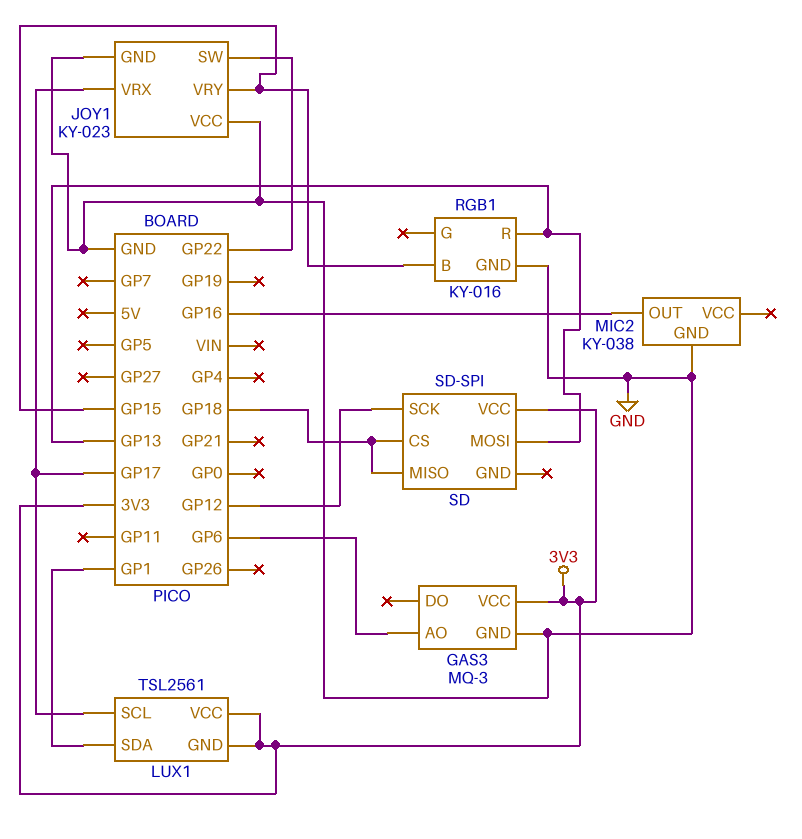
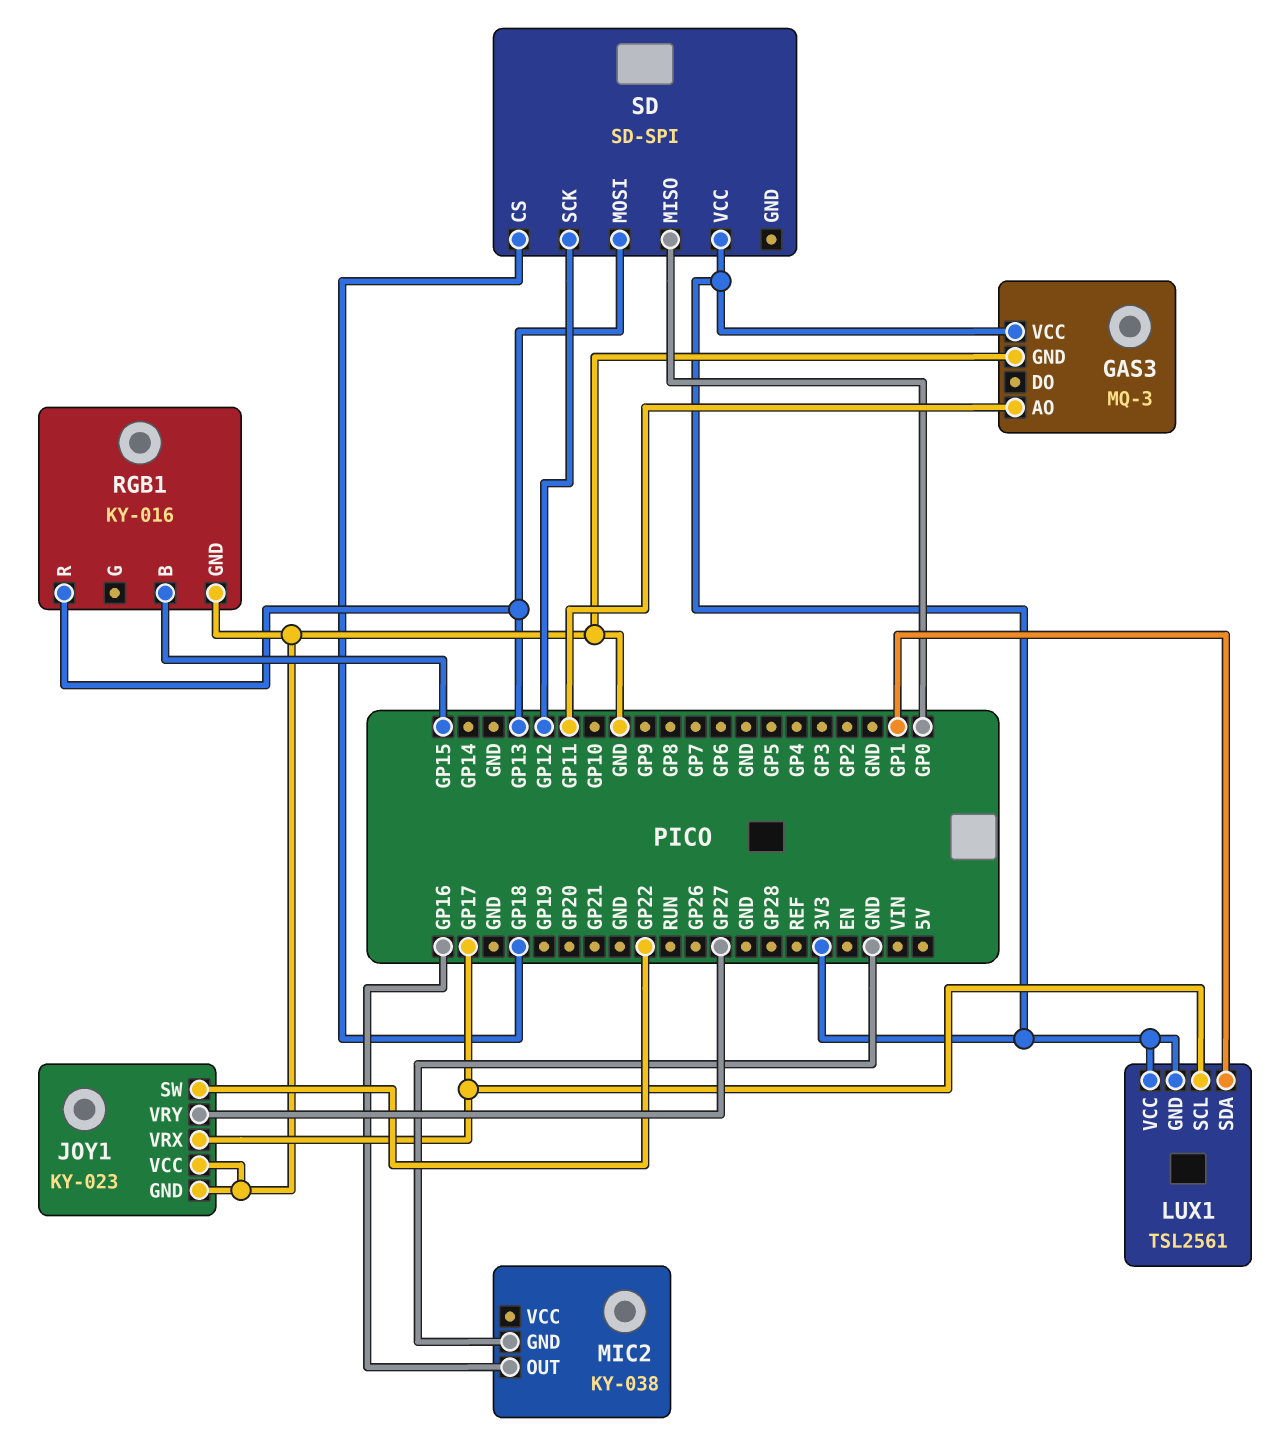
GAS3 pin AO: GP6 -> GP11
JOY1 pin VRY: GP15 -> GP27
SD pin MISO: GP18 -> GP0

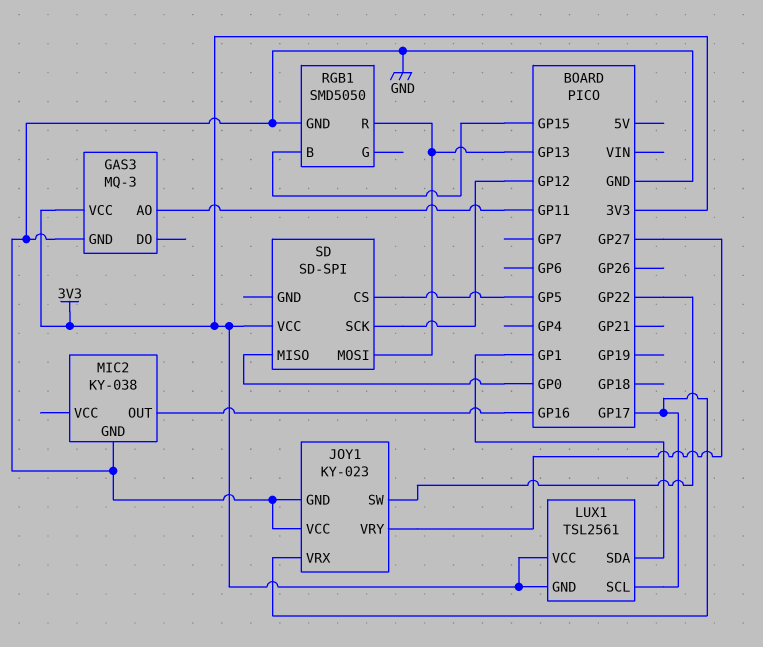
RGB1: KY-016 -> SMD5050
SD pin CS: GP18 -> GP5

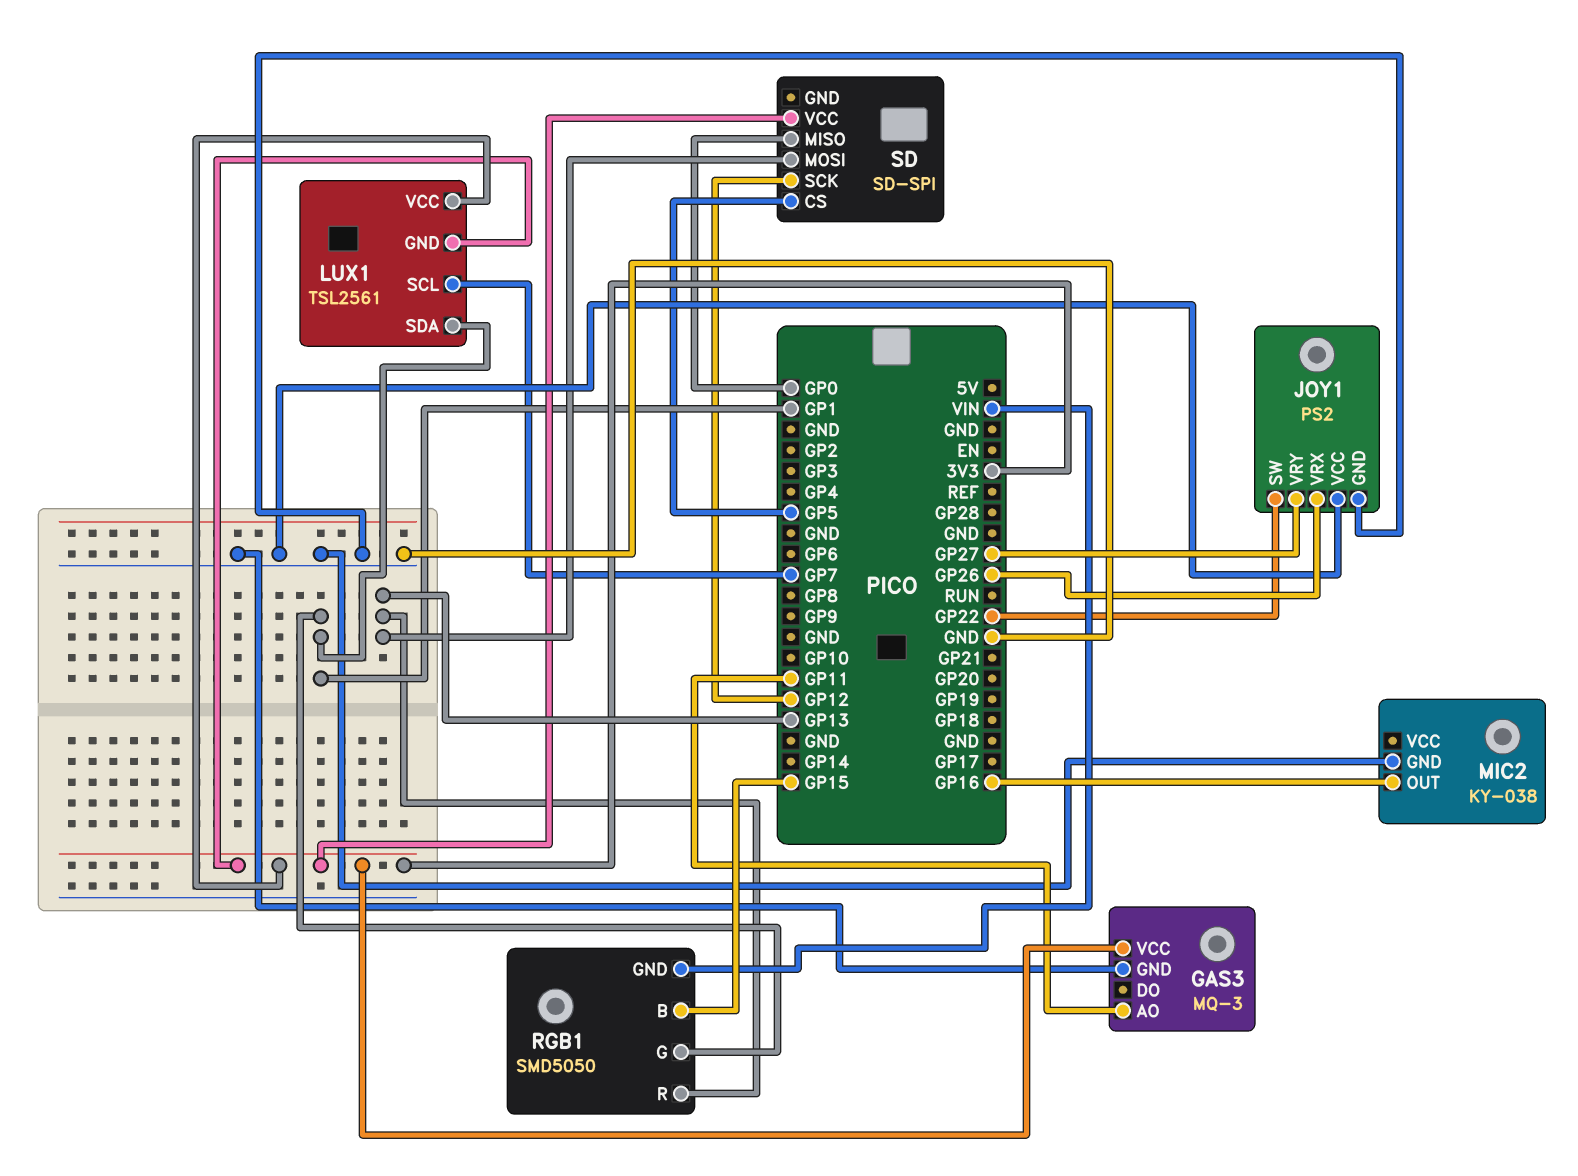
JOY1: KY-023 -> PS2
JOY1 pin VRX: GP17 -> GP26
LUX1 pin SCL: GP17 -> GP7
RGB1 pin G: none -> GP1
RGB1 pin GND: GND -> VIN

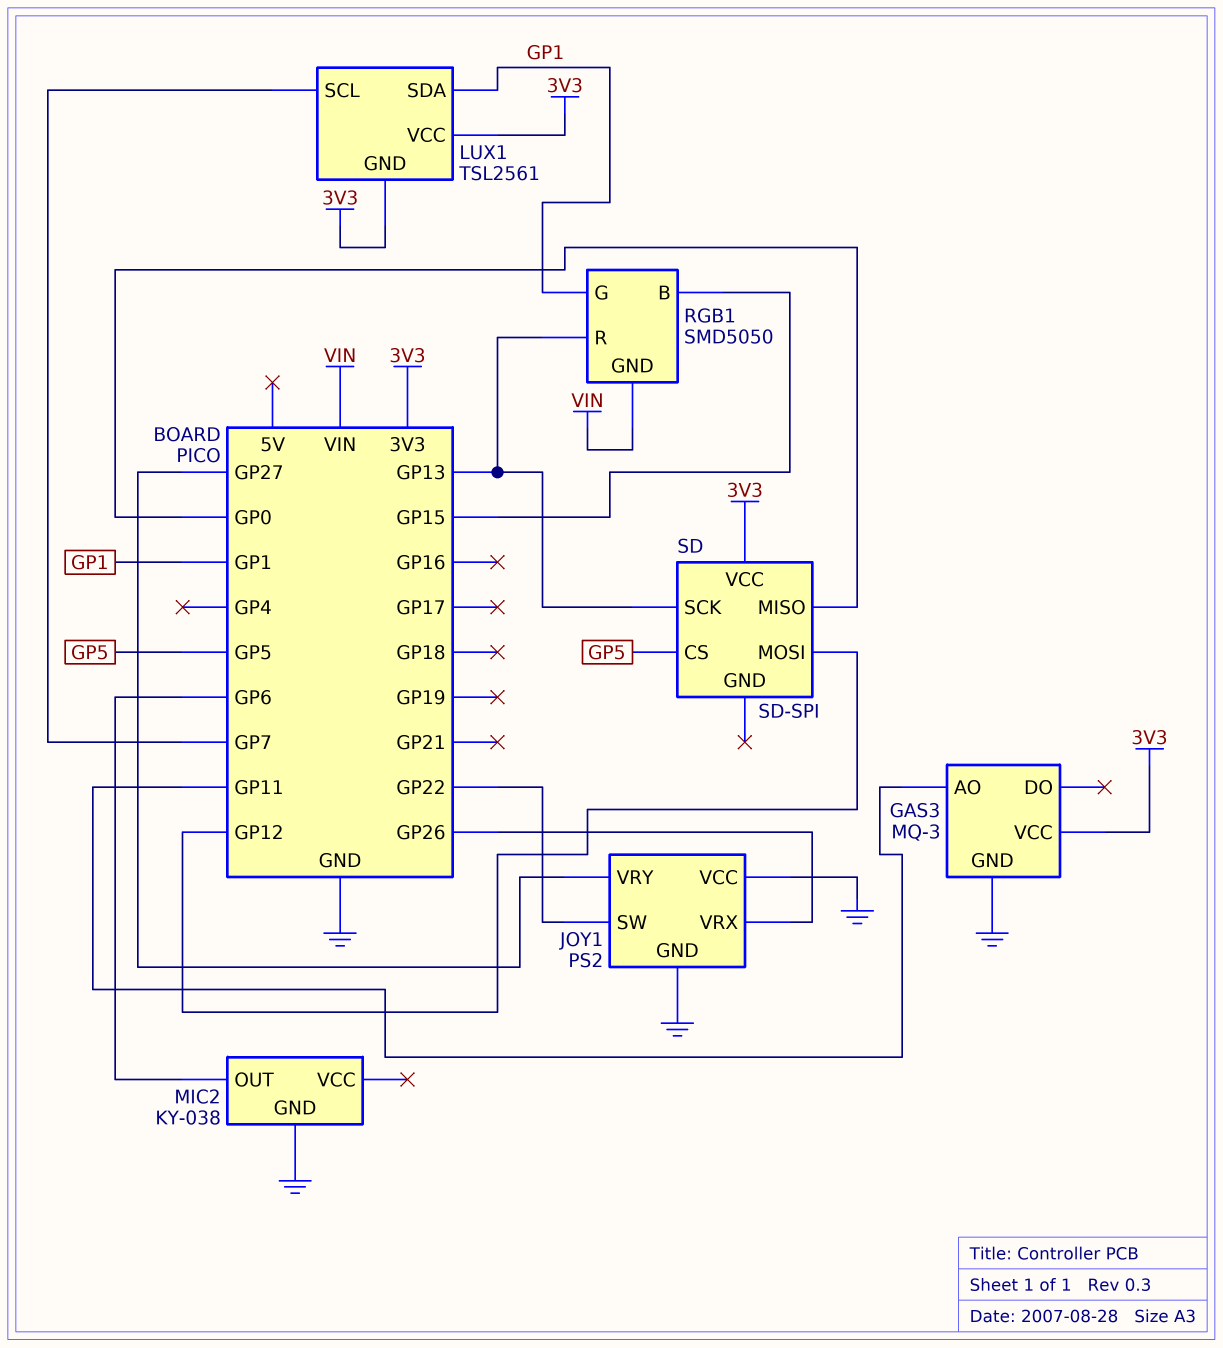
MIC2 pin OUT: GP16 -> GP6
SD pin MOSI: GP13 -> GP12
SD pin SCK: GP12 -> GP13

